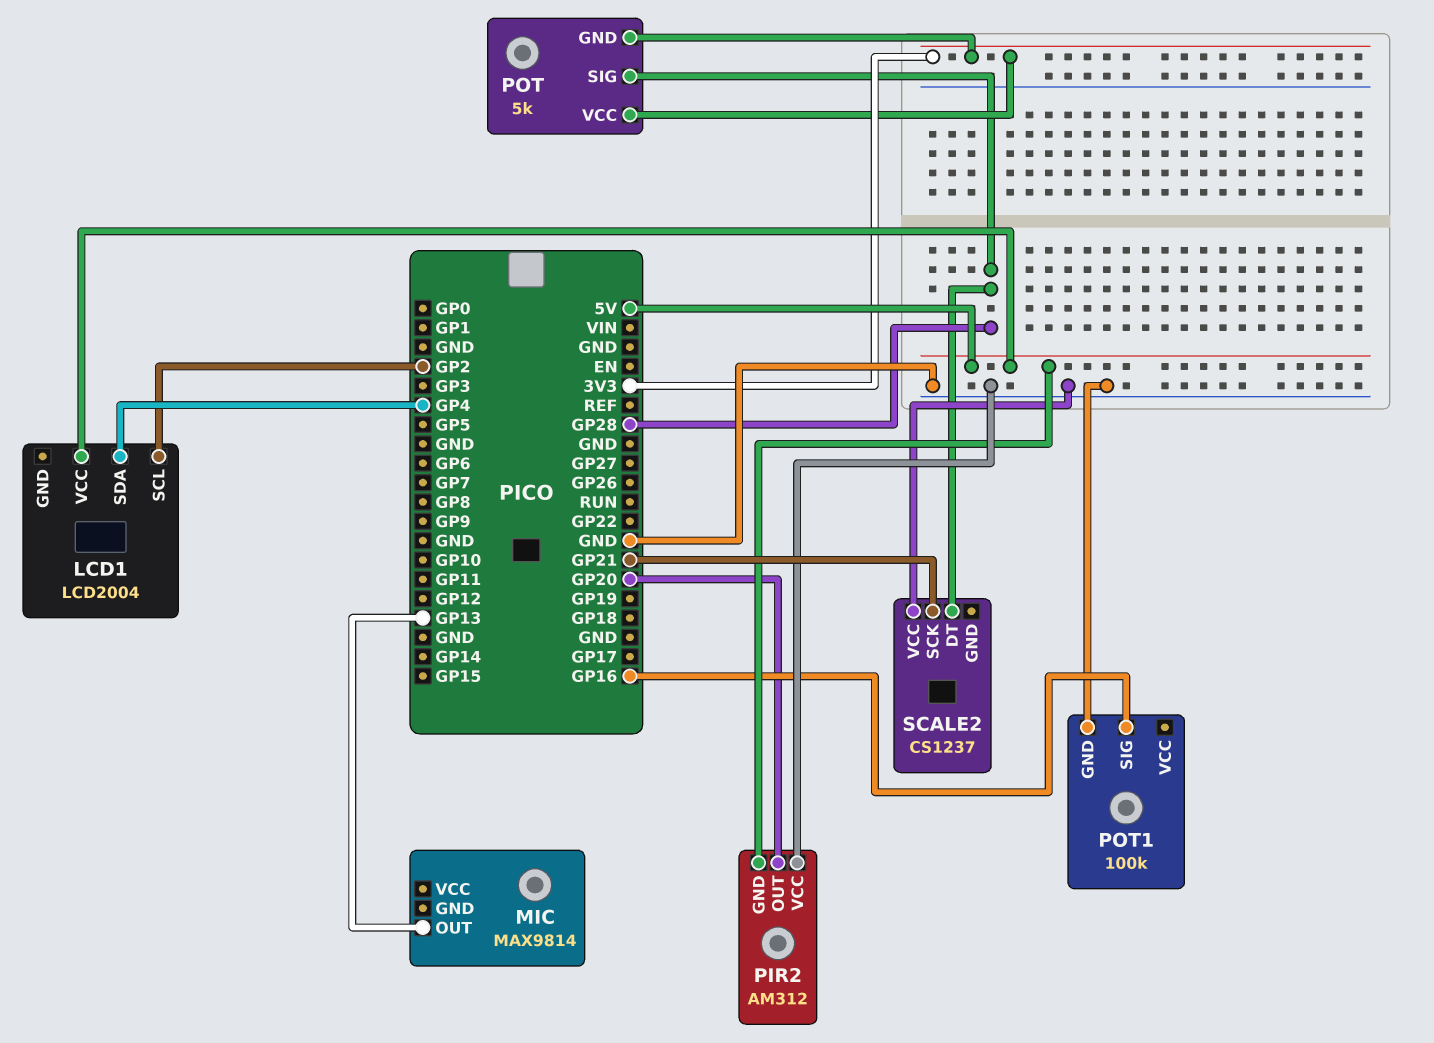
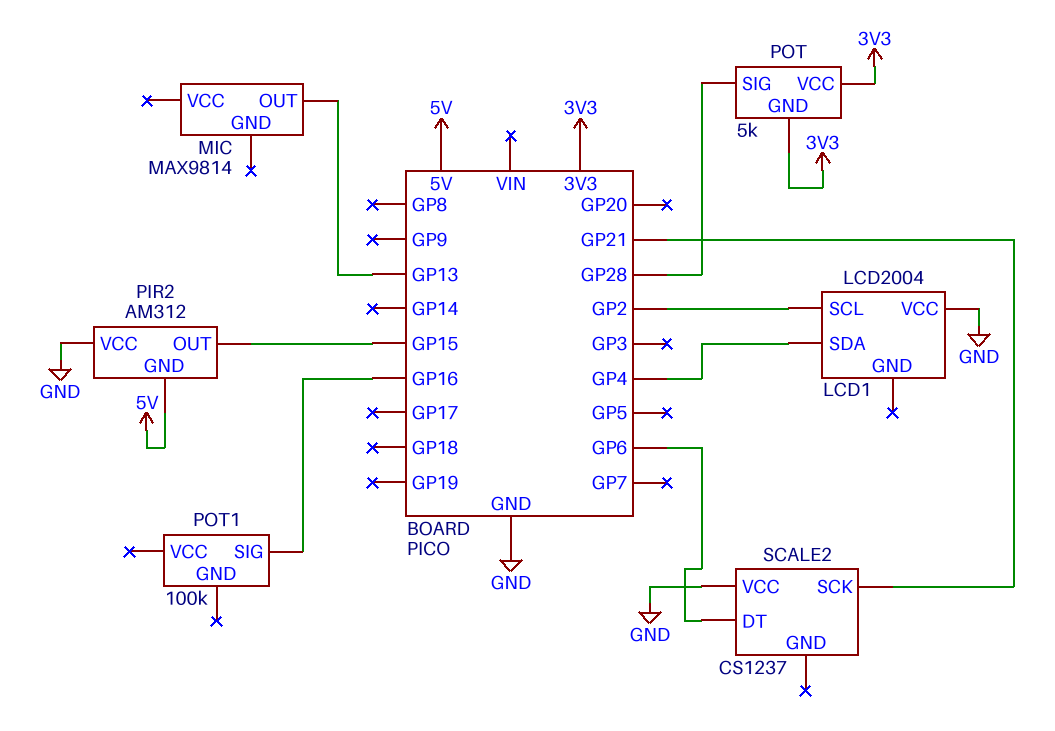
LCD1 pin VCC: 5V -> GND
PIR2 pin OUT: GP20 -> GP15
POT1 pin GND: GND -> none
SCALE2 pin DT: GP28 -> GP6

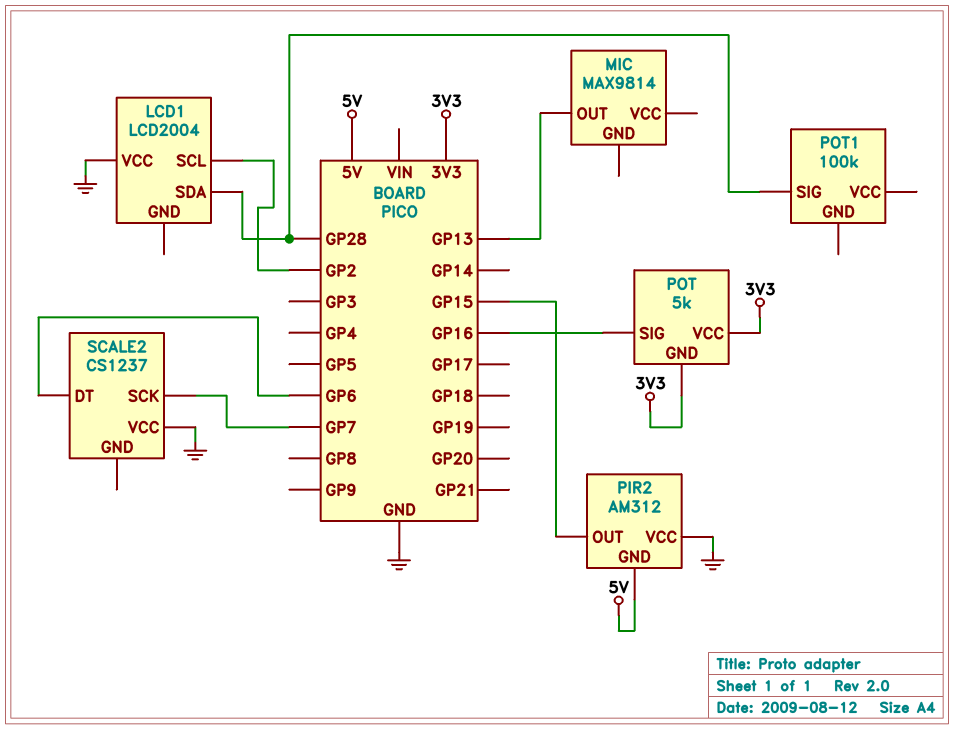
LCD1 pin SDA: GP4 -> GP28
POT pin SIG: GP28 -> GP16
POT1 pin SIG: GP16 -> GP28
SCALE2 pin SCK: GP21 -> GP7

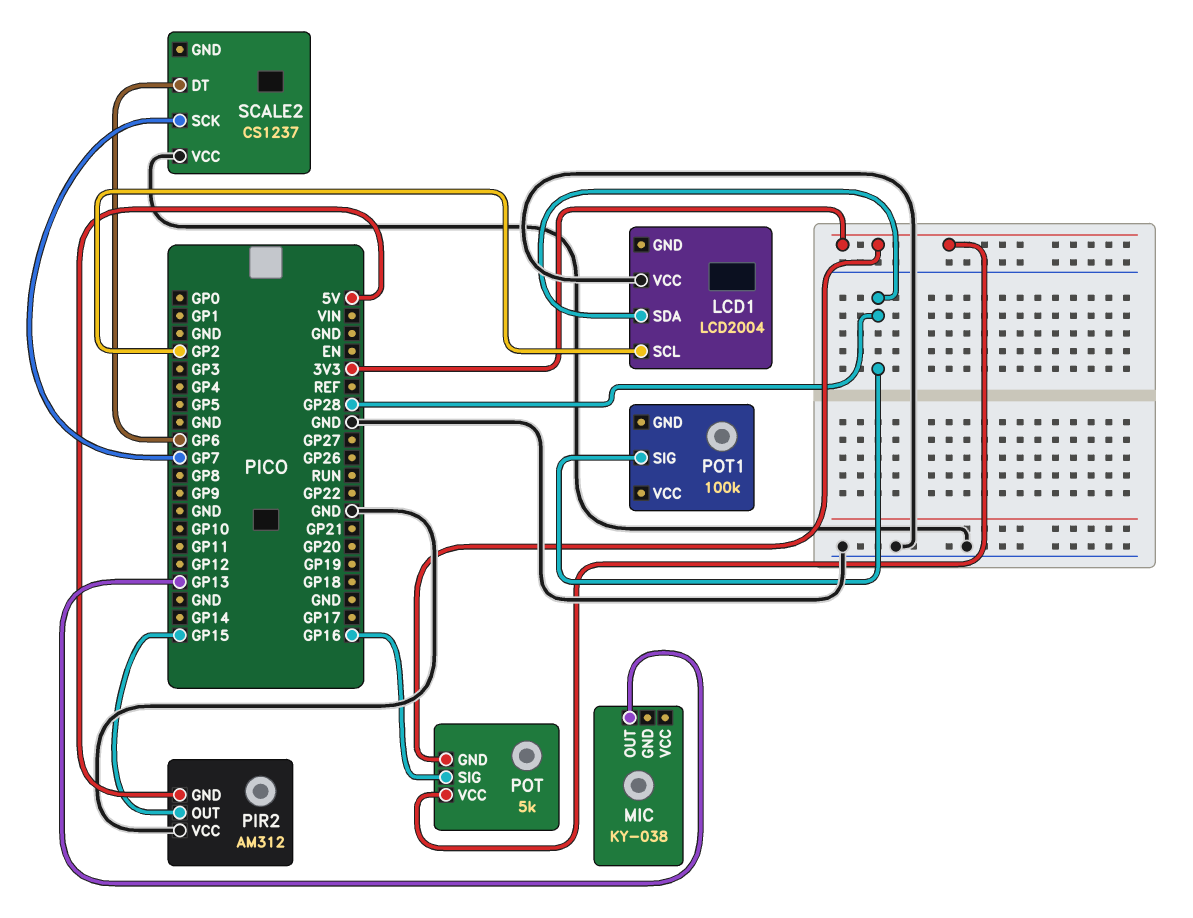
MIC: MAX9814 -> KY-038

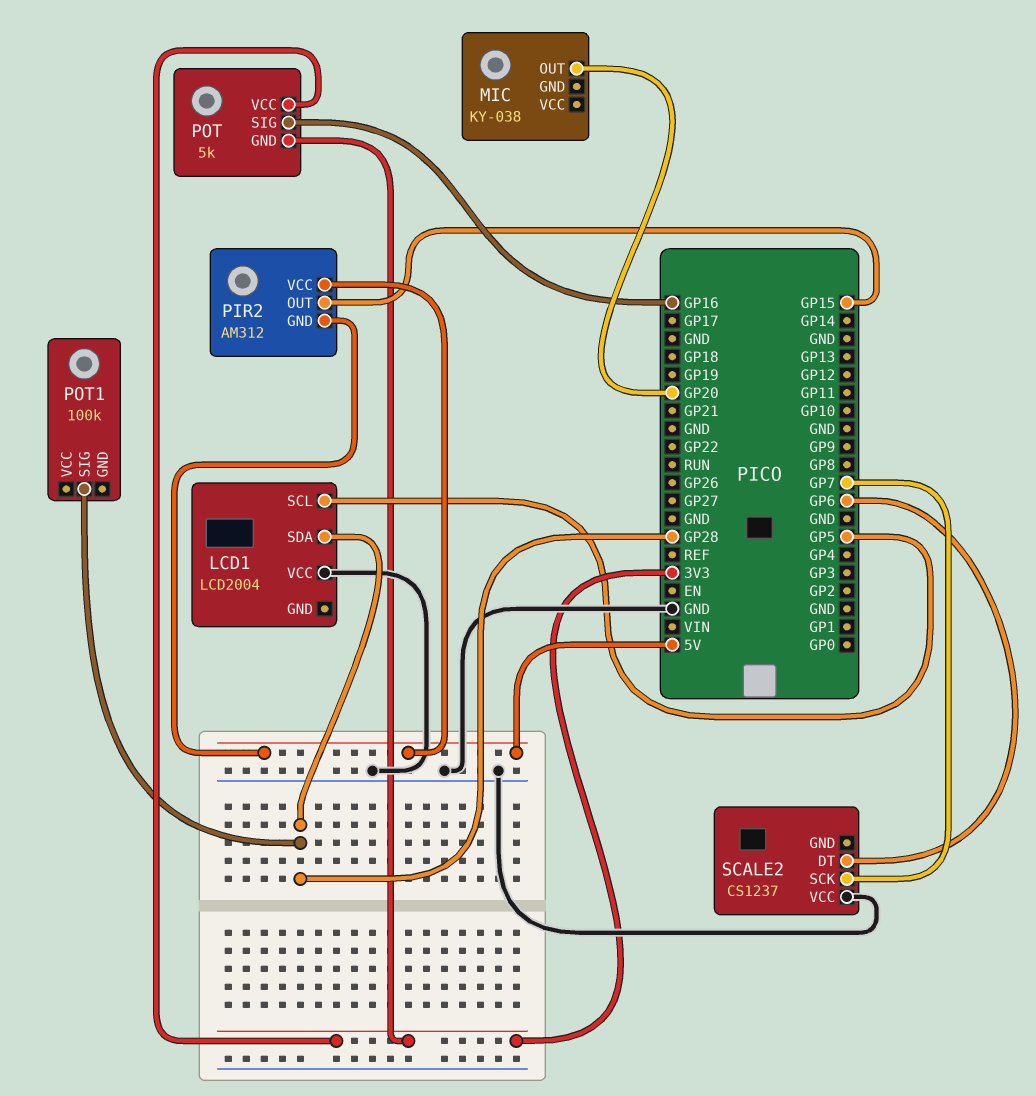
LCD1 pin SCL: GP2 -> GP5
MIC pin OUT: GP13 -> GP20
PIR2 pin VCC: GND -> 5V

